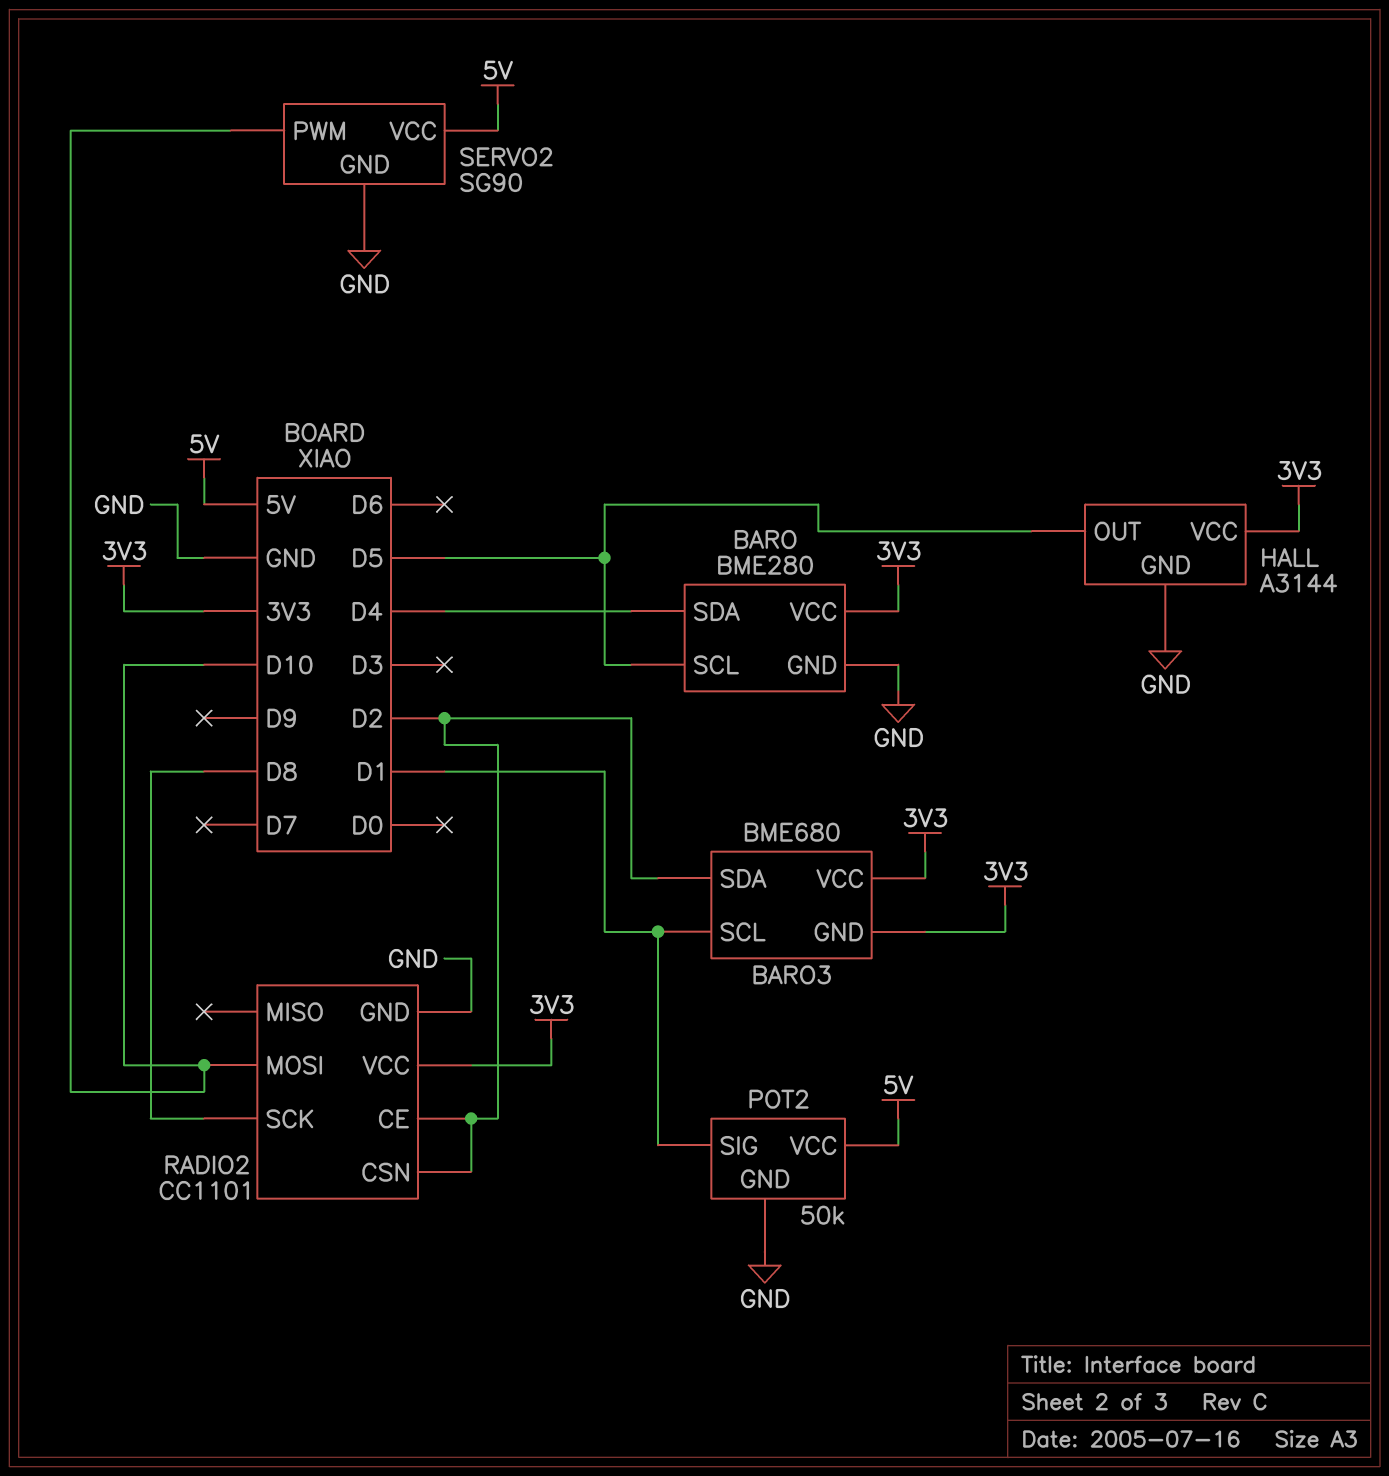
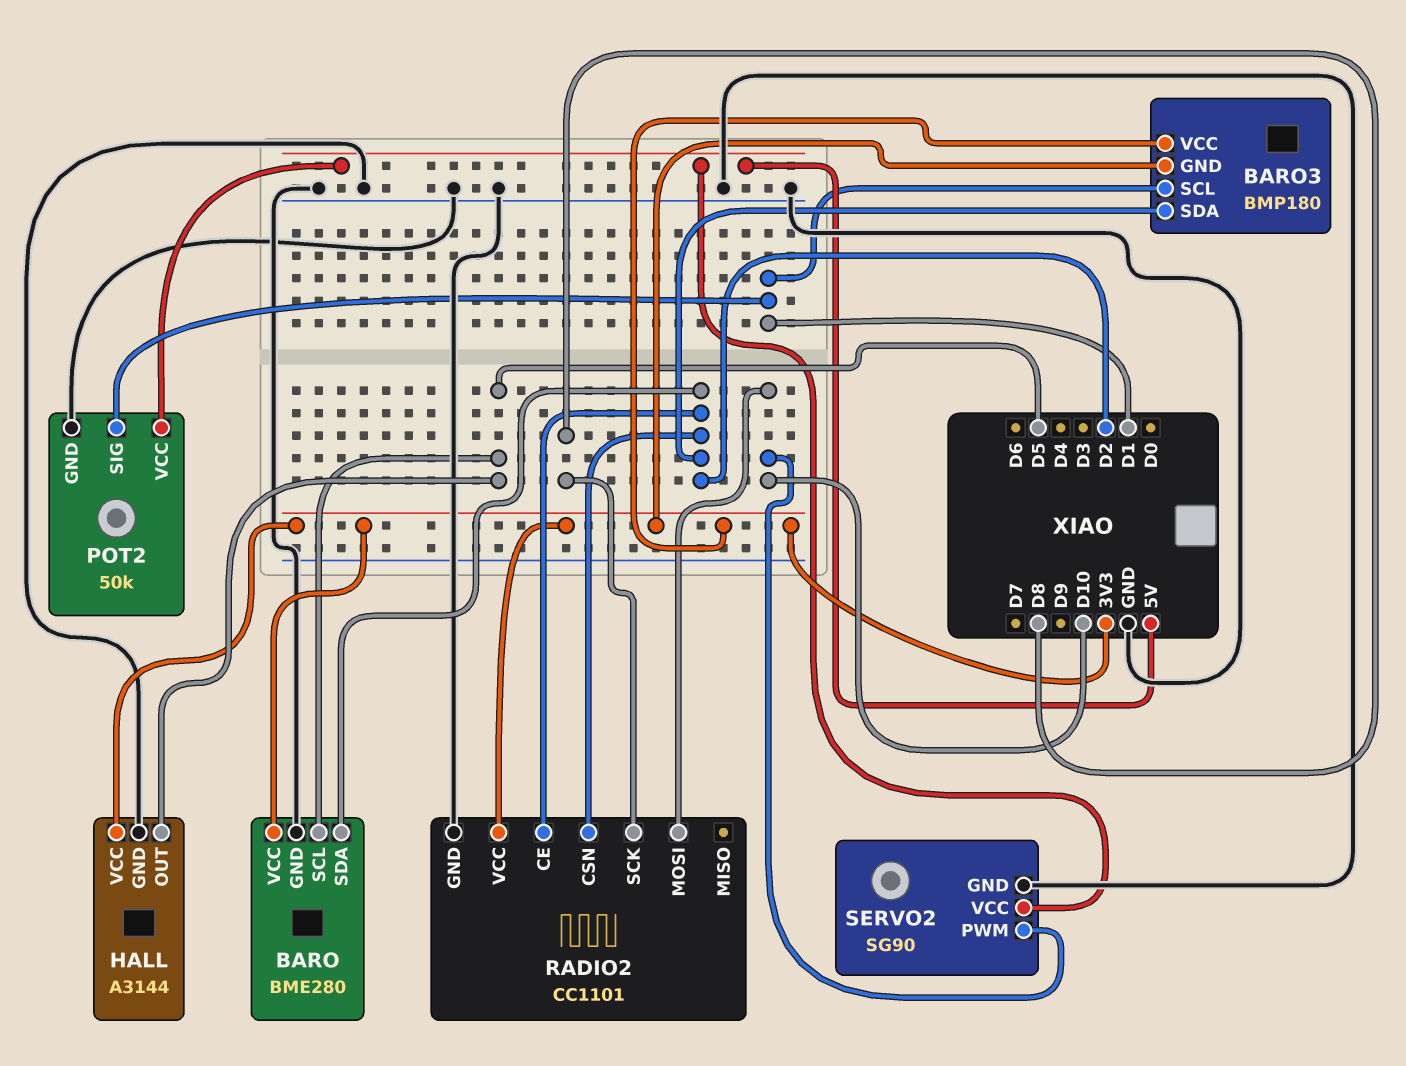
BARO pin SDA: D4 -> D2
BARO3: BME680 -> BMP180

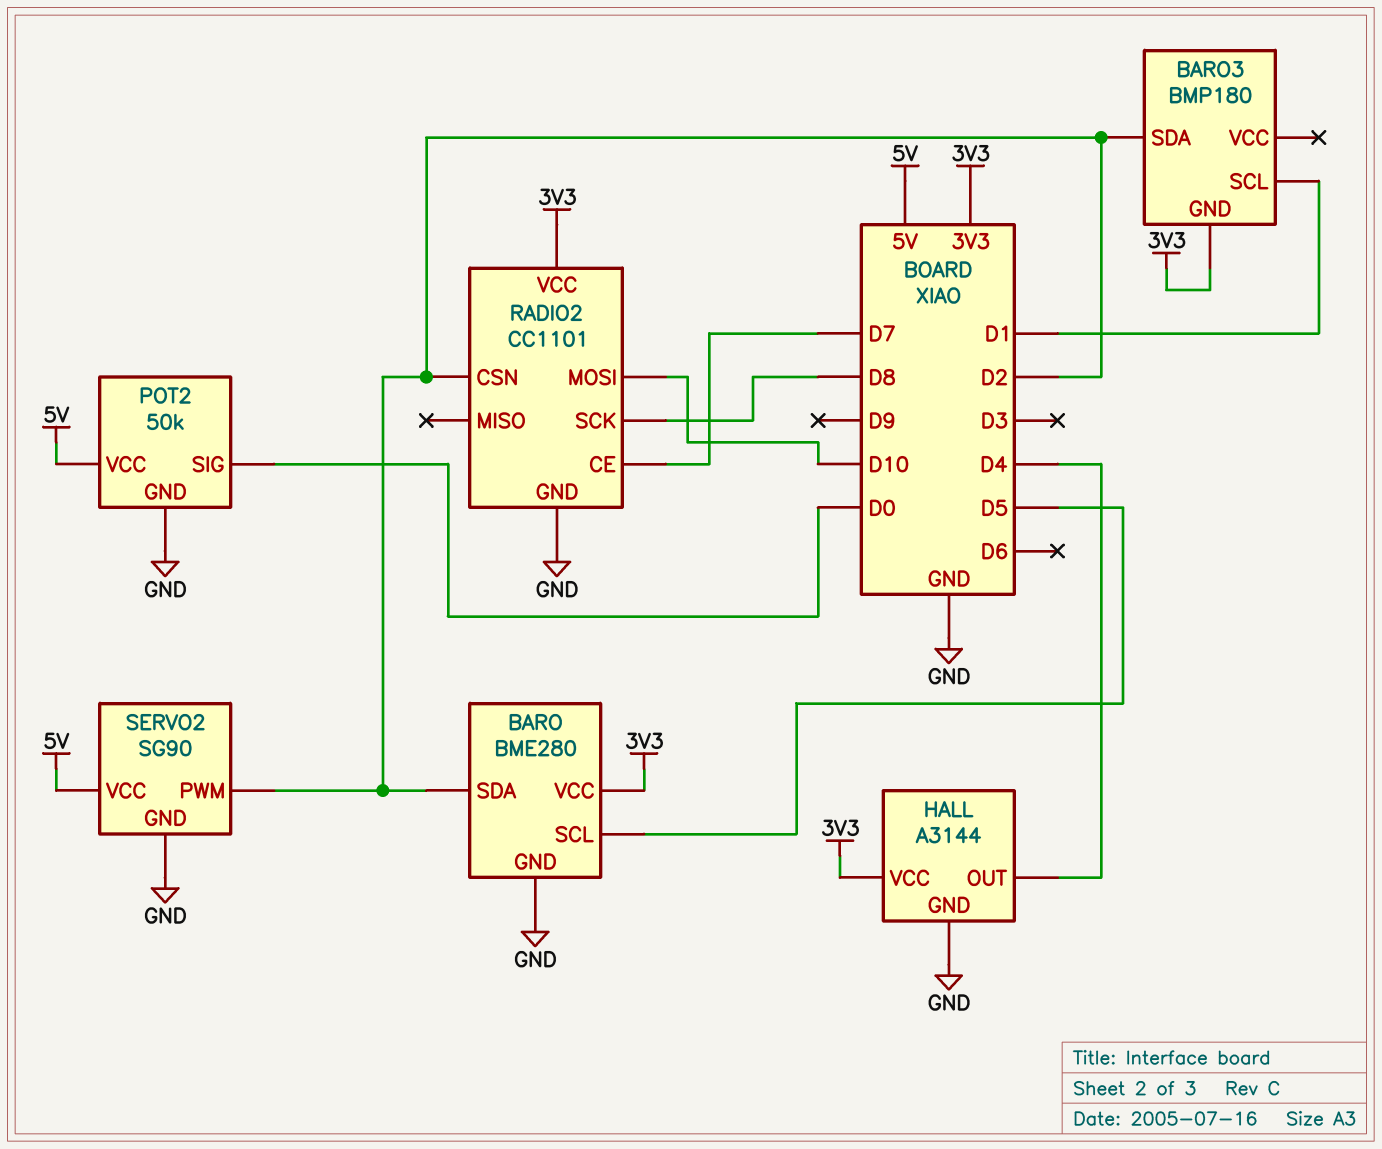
BARO3 pin VCC: 3V3 -> none
HALL pin OUT: D5 -> D4
POT2 pin SIG: D1 -> D0
RADIO2 pin CE: D2 -> D7
SERVO2 pin PWM: D10 -> D2

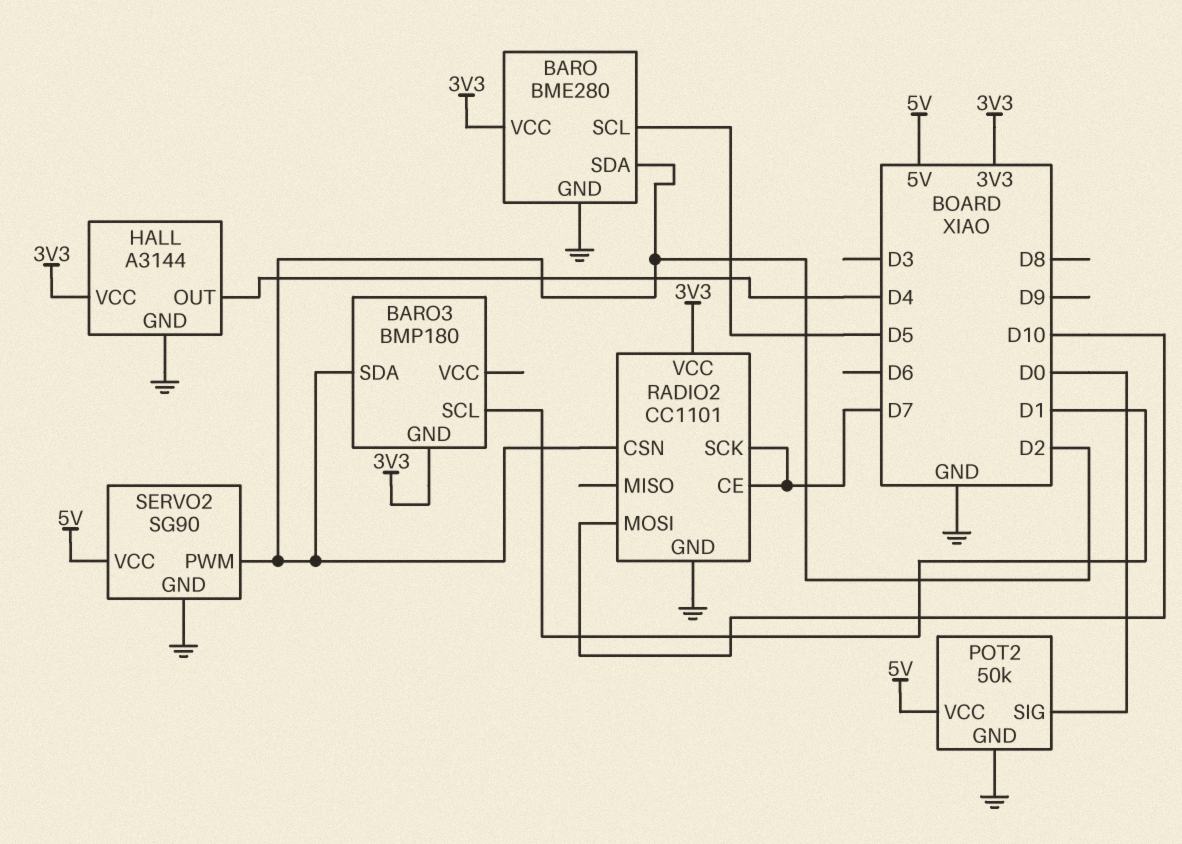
RADIO2 pin SCK: D8 -> D7

